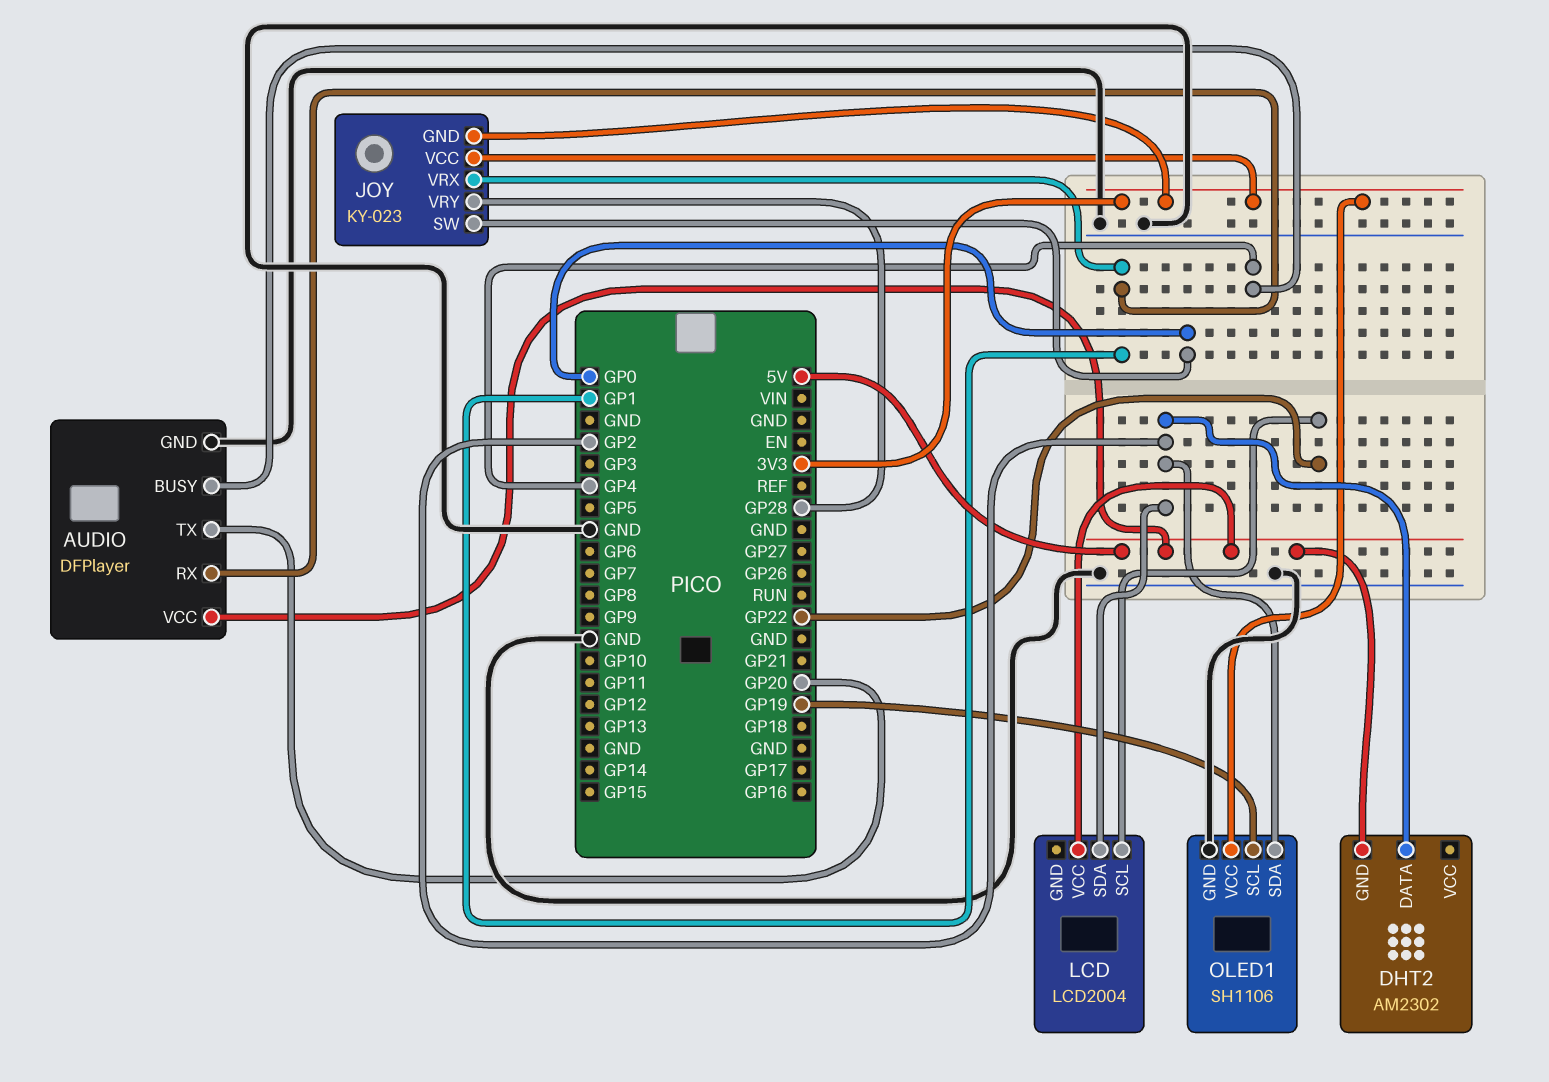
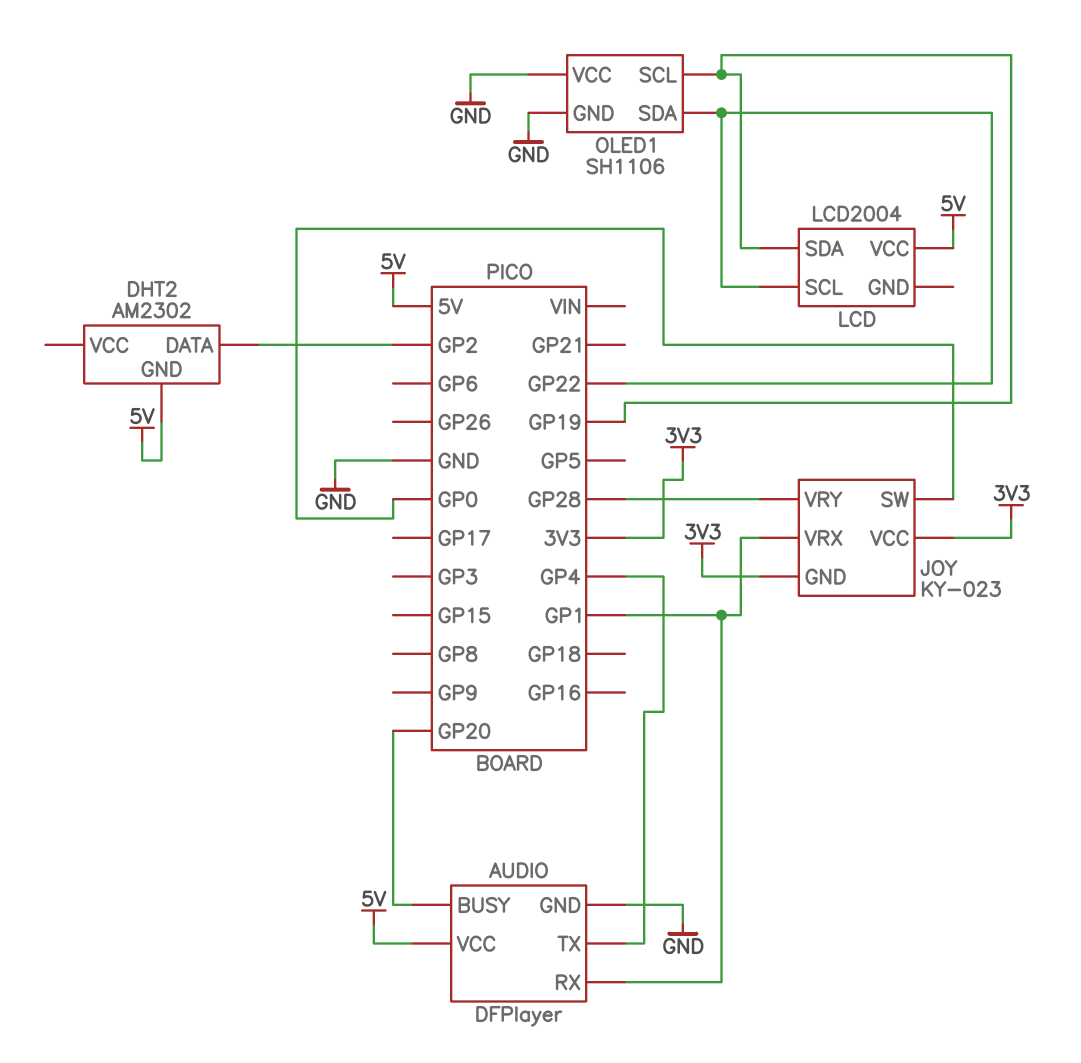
AUDIO pin BUSY: GP4 -> GP20
AUDIO pin TX: GP20 -> GP4
LCD pin SDA: GP2 -> GP19
OLED1 pin SDA: GP2 -> GP22
OLED1 pin VCC: 3V3 -> GND

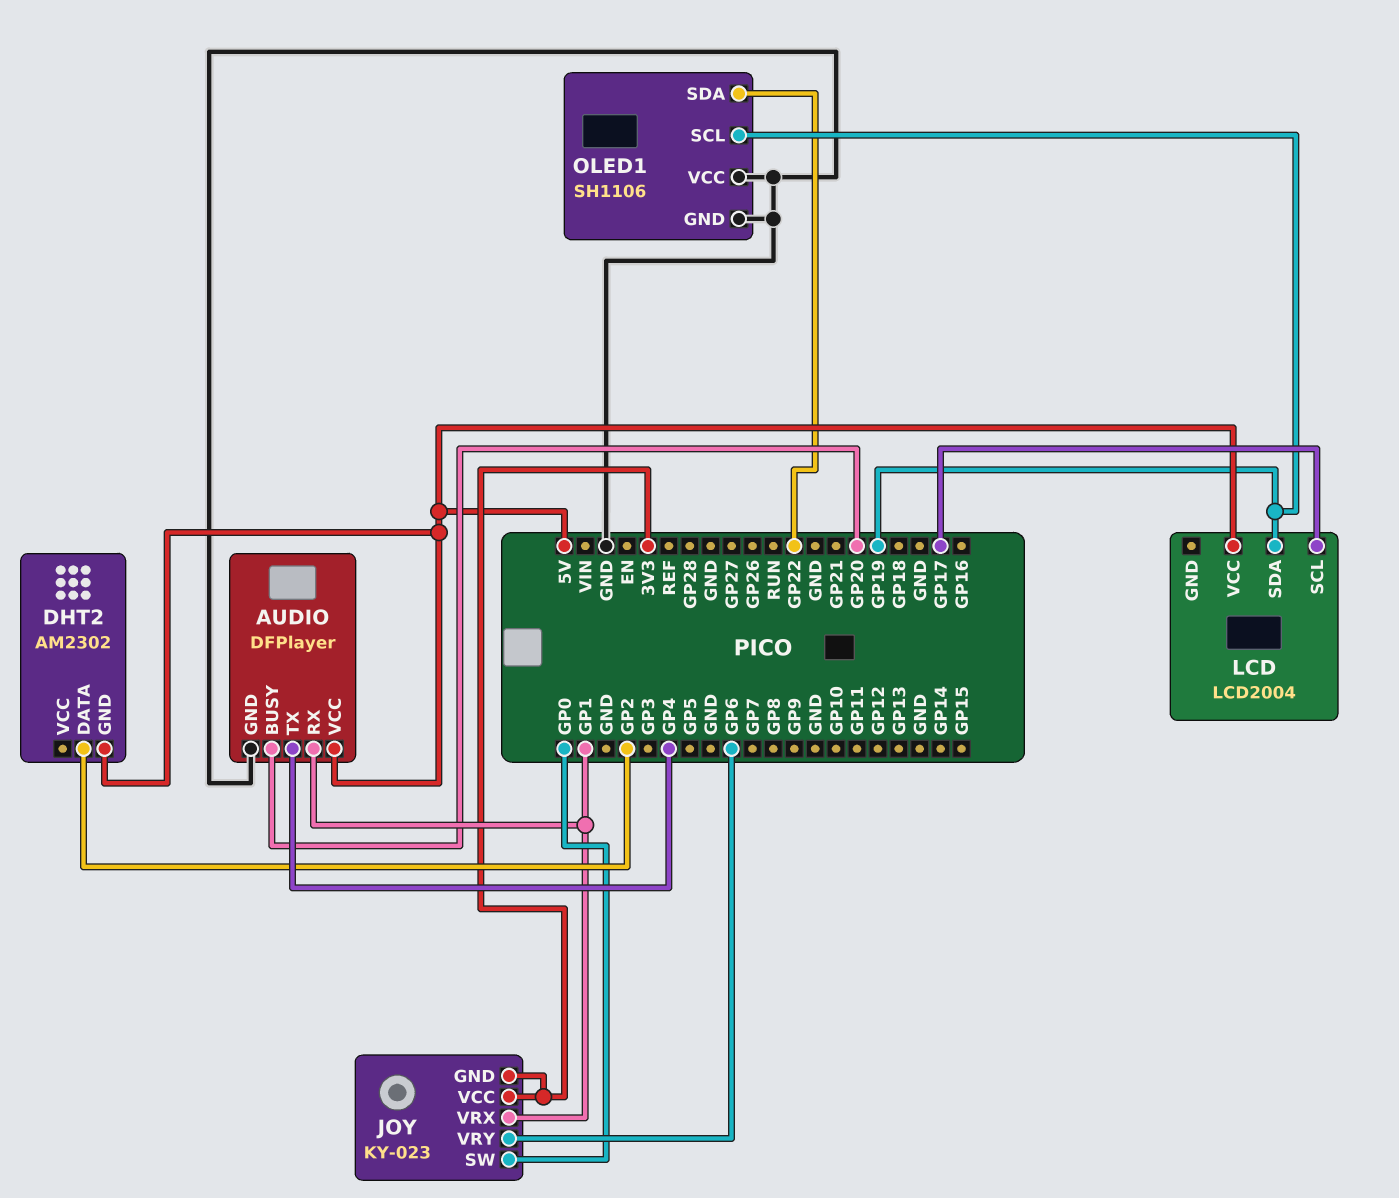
JOY pin VRY: GP28 -> GP6
LCD pin SCL: GP22 -> GP17

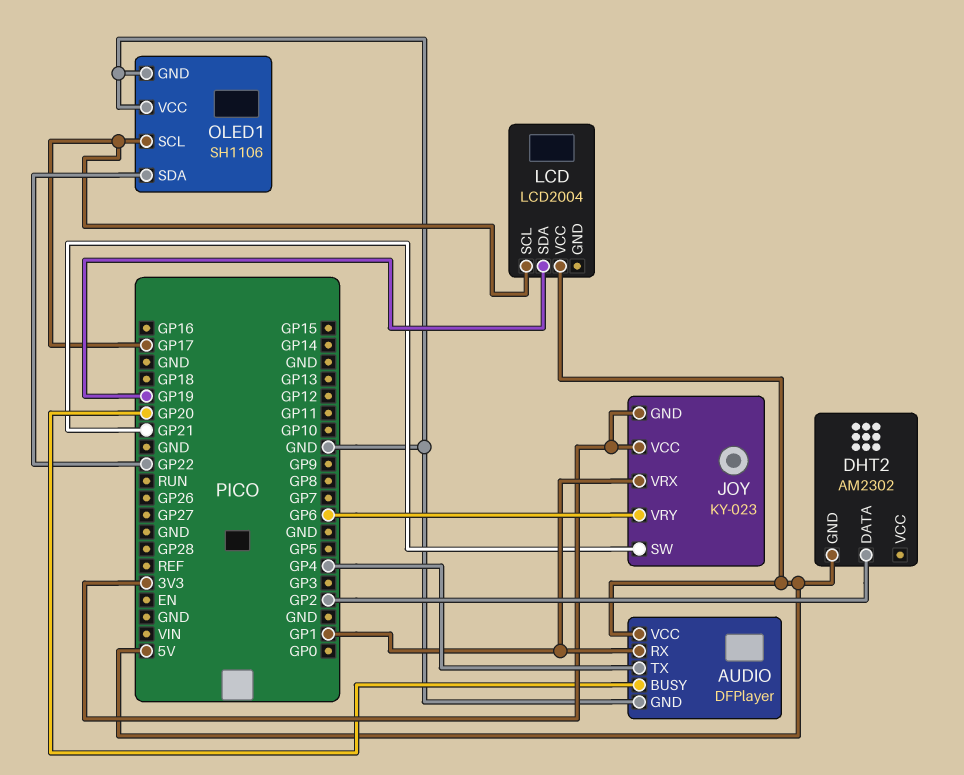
JOY pin SW: GP0 -> GP21
OLED1 pin SCL: GP19 -> GP17

